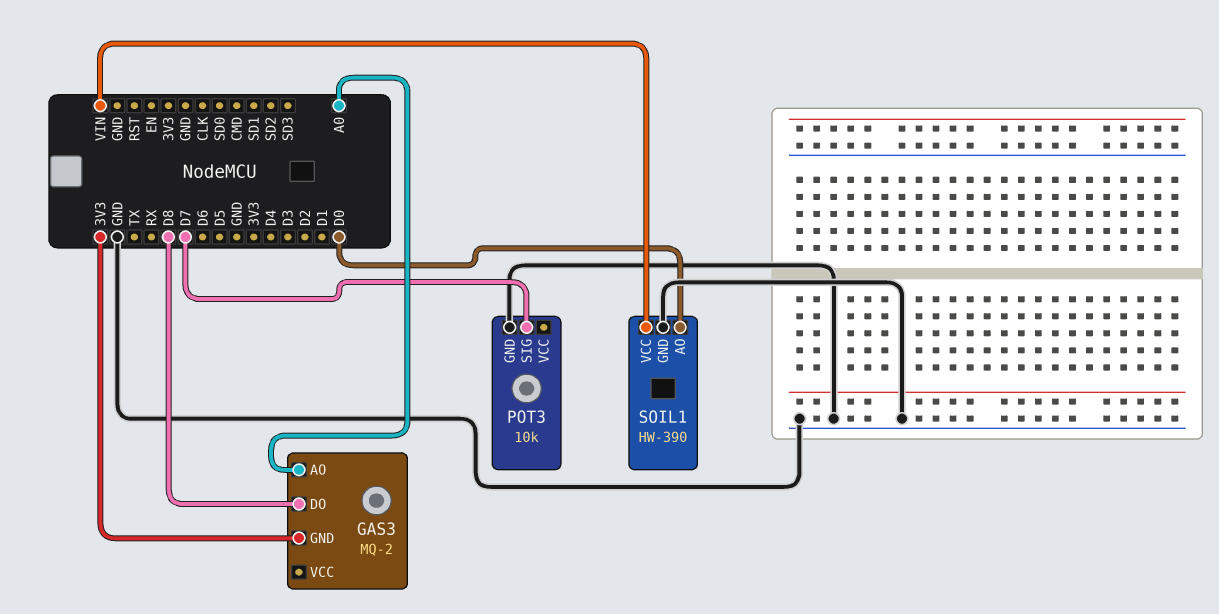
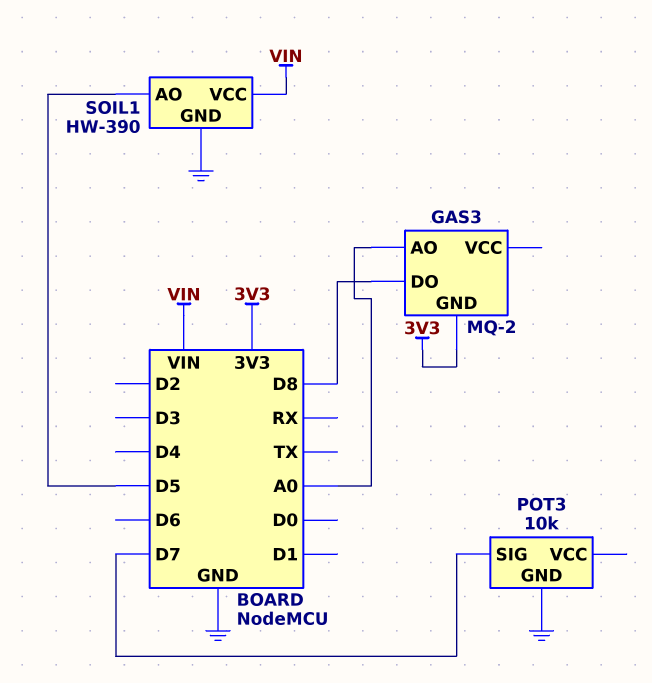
SOIL1 pin AO: D0 -> D5

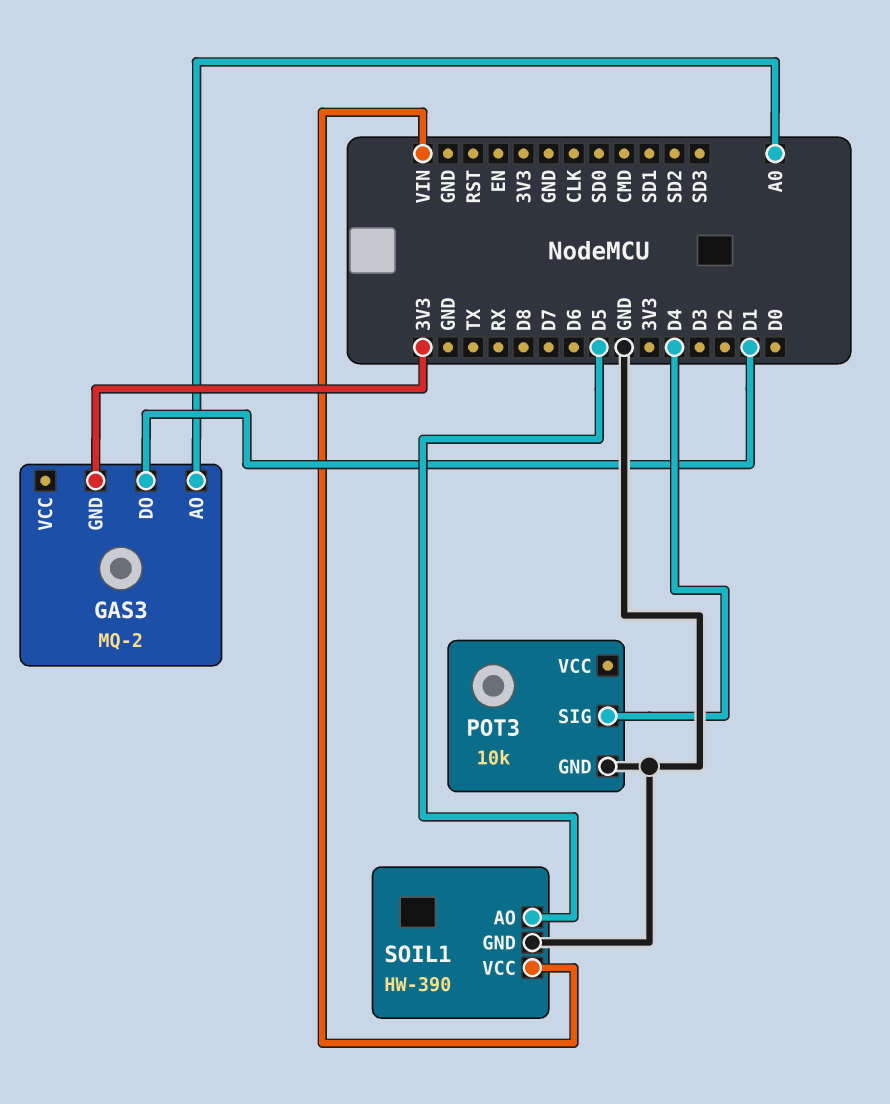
GAS3 pin DO: D8 -> D1
POT3 pin SIG: D7 -> D4

